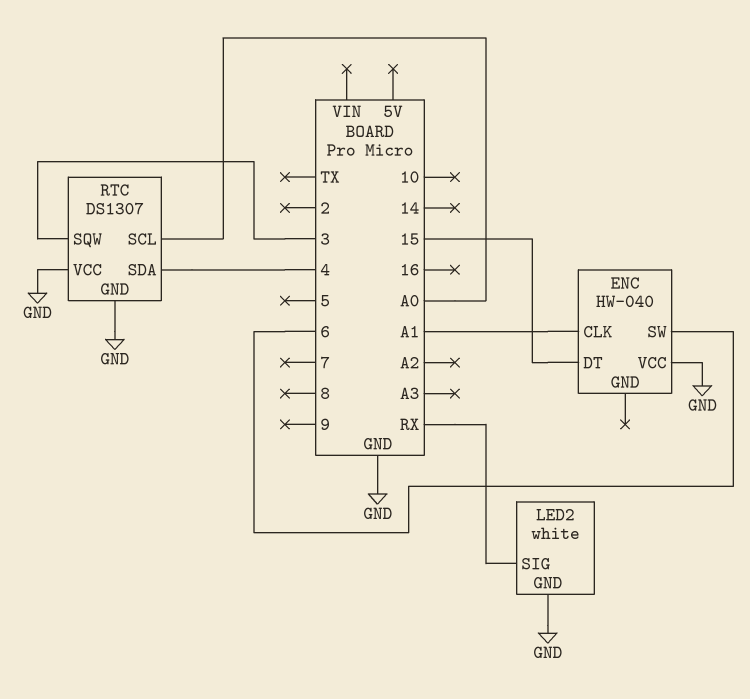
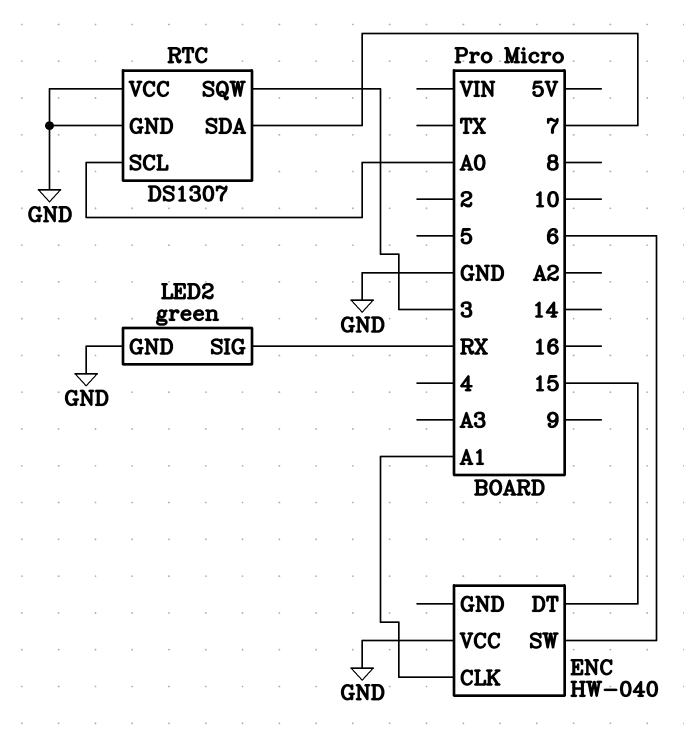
LED2: white -> green
RTC pin SDA: 4 -> 7

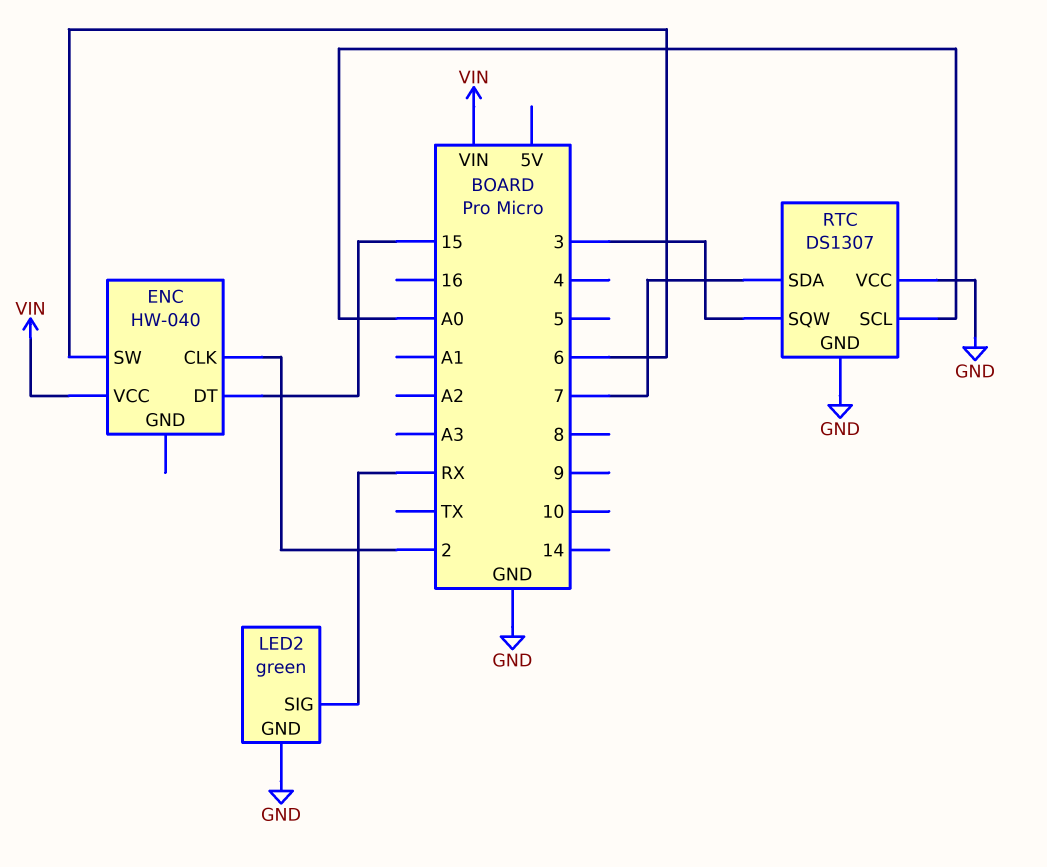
ENC pin CLK: A1 -> 2
ENC pin VCC: GND -> VIN

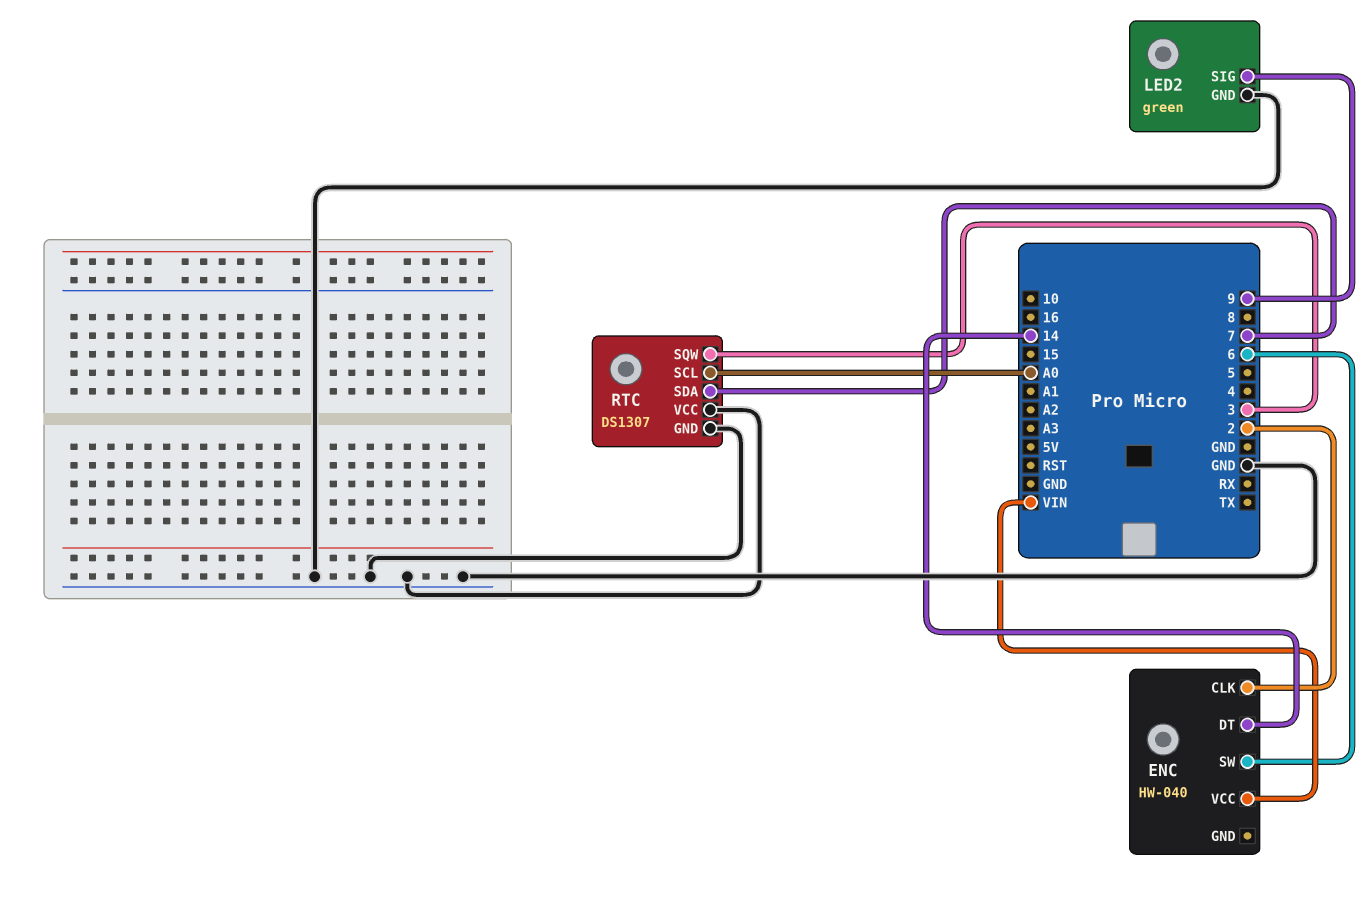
ENC pin DT: 15 -> 14
LED2 pin SIG: RX -> 9

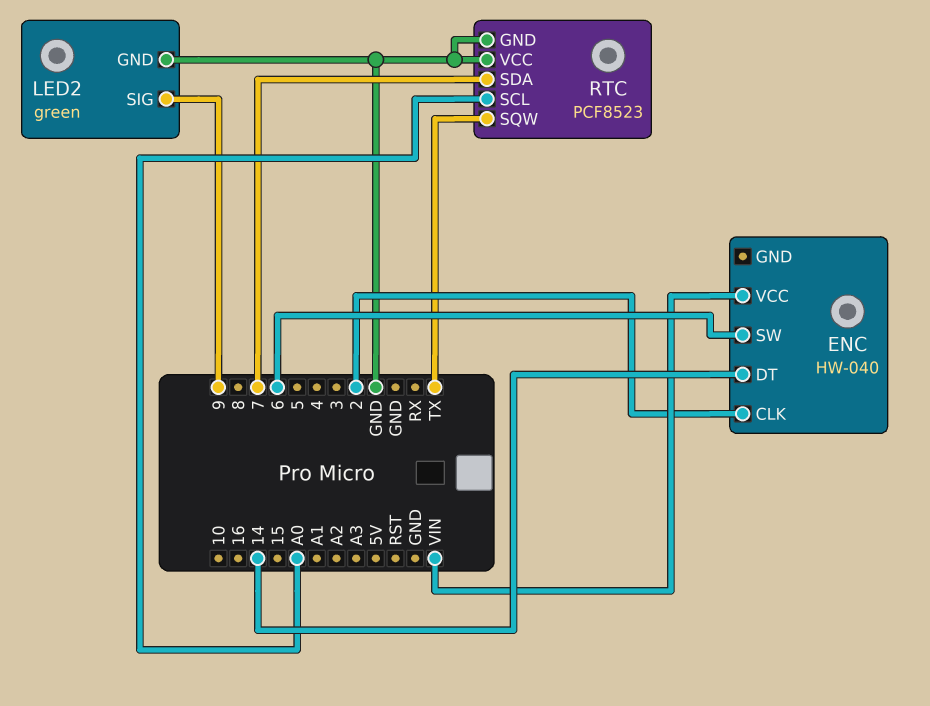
RTC: DS1307 -> PCF8523
RTC pin SQW: 3 -> TX

